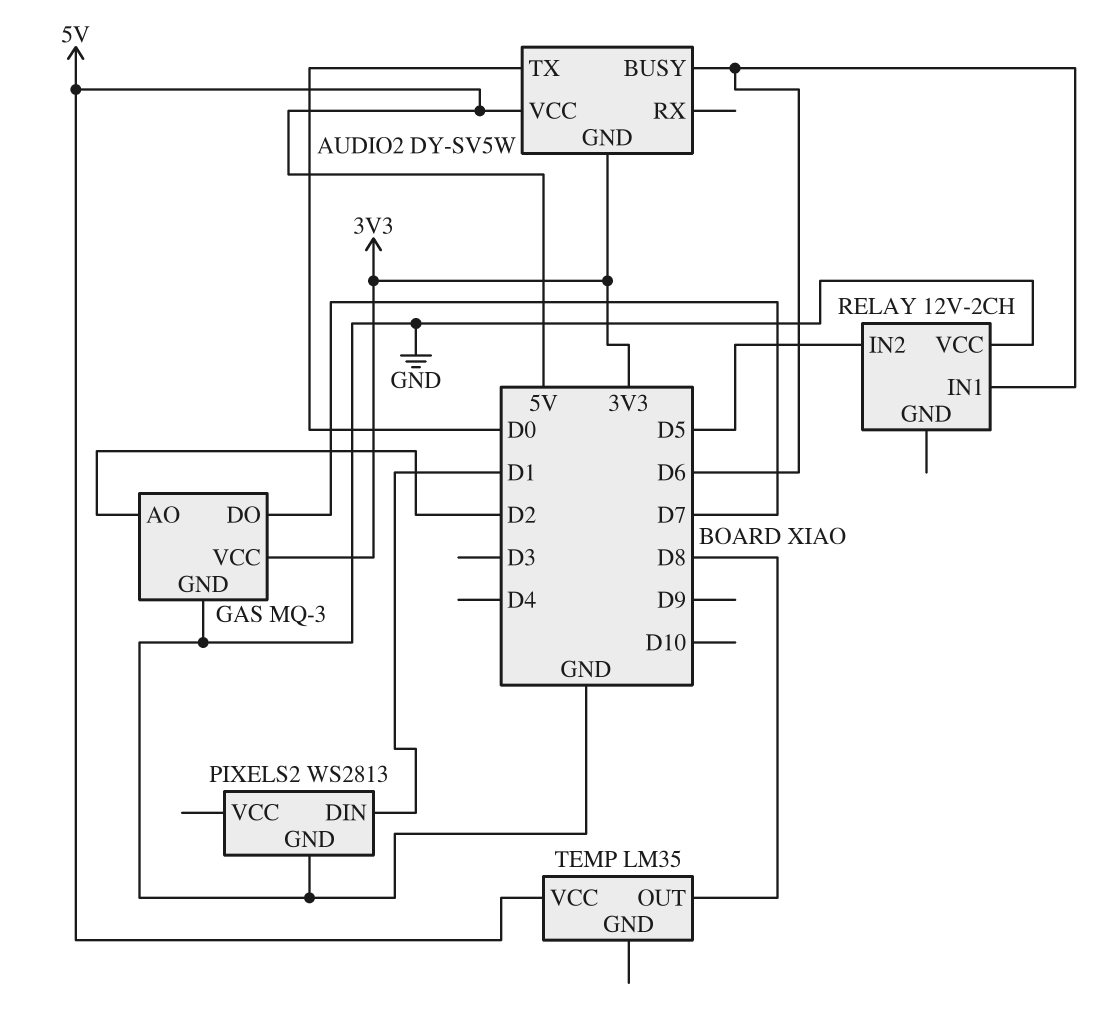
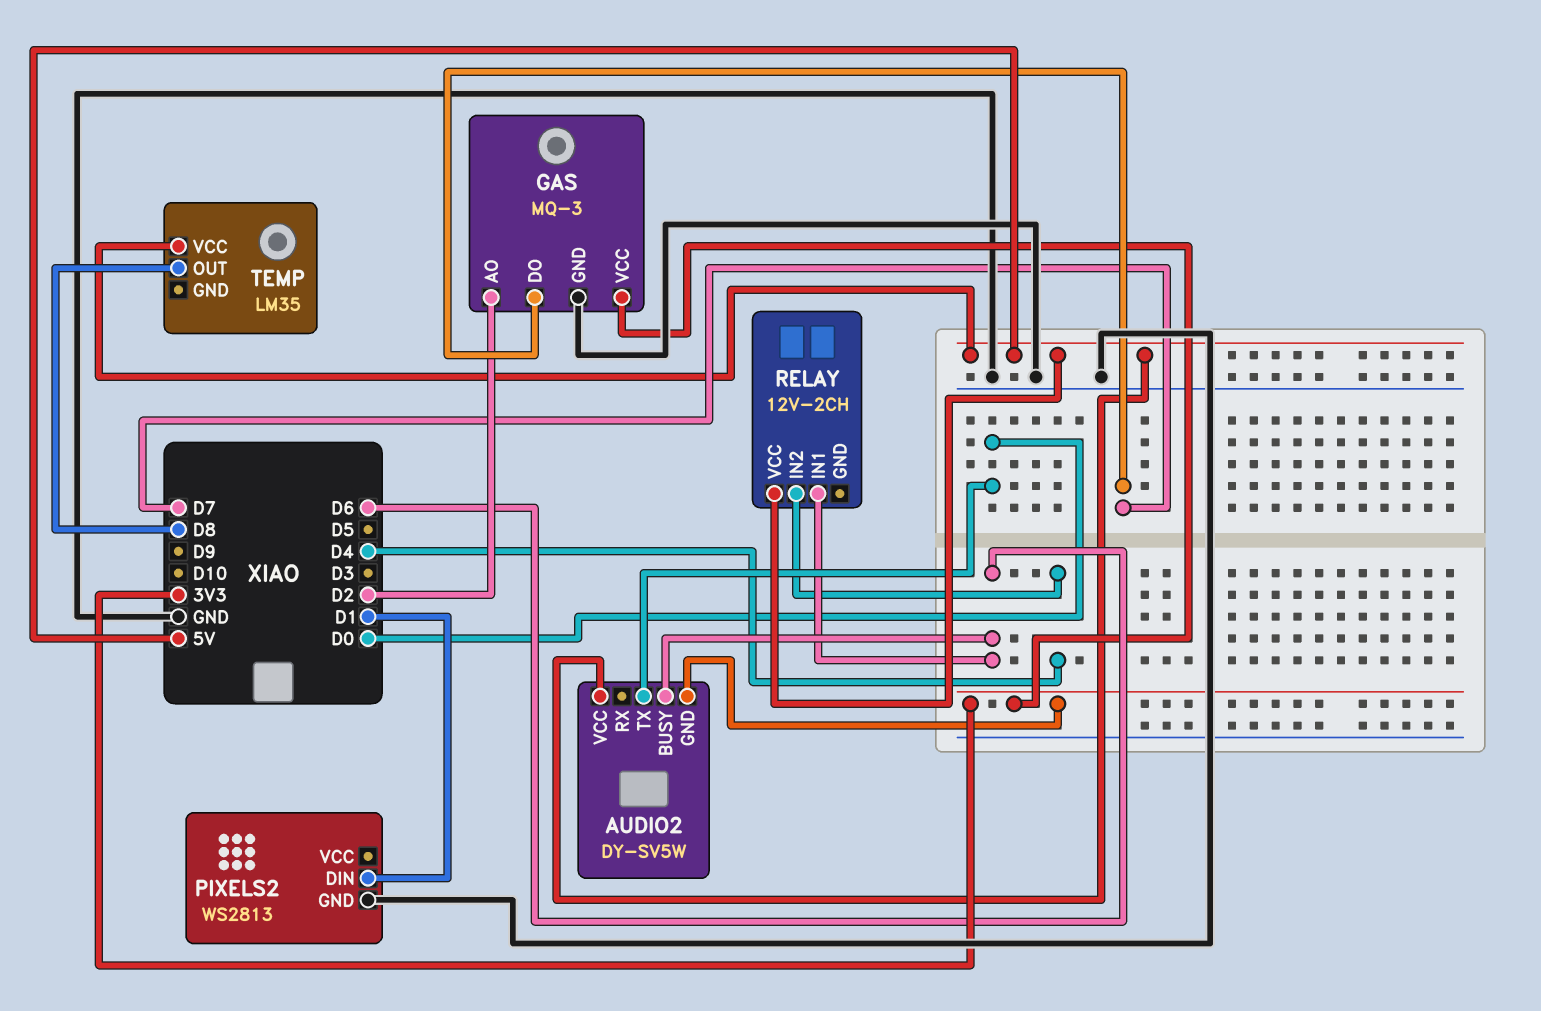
RELAY pin IN2: D5 -> D4
RELAY pin VCC: GND -> 5V

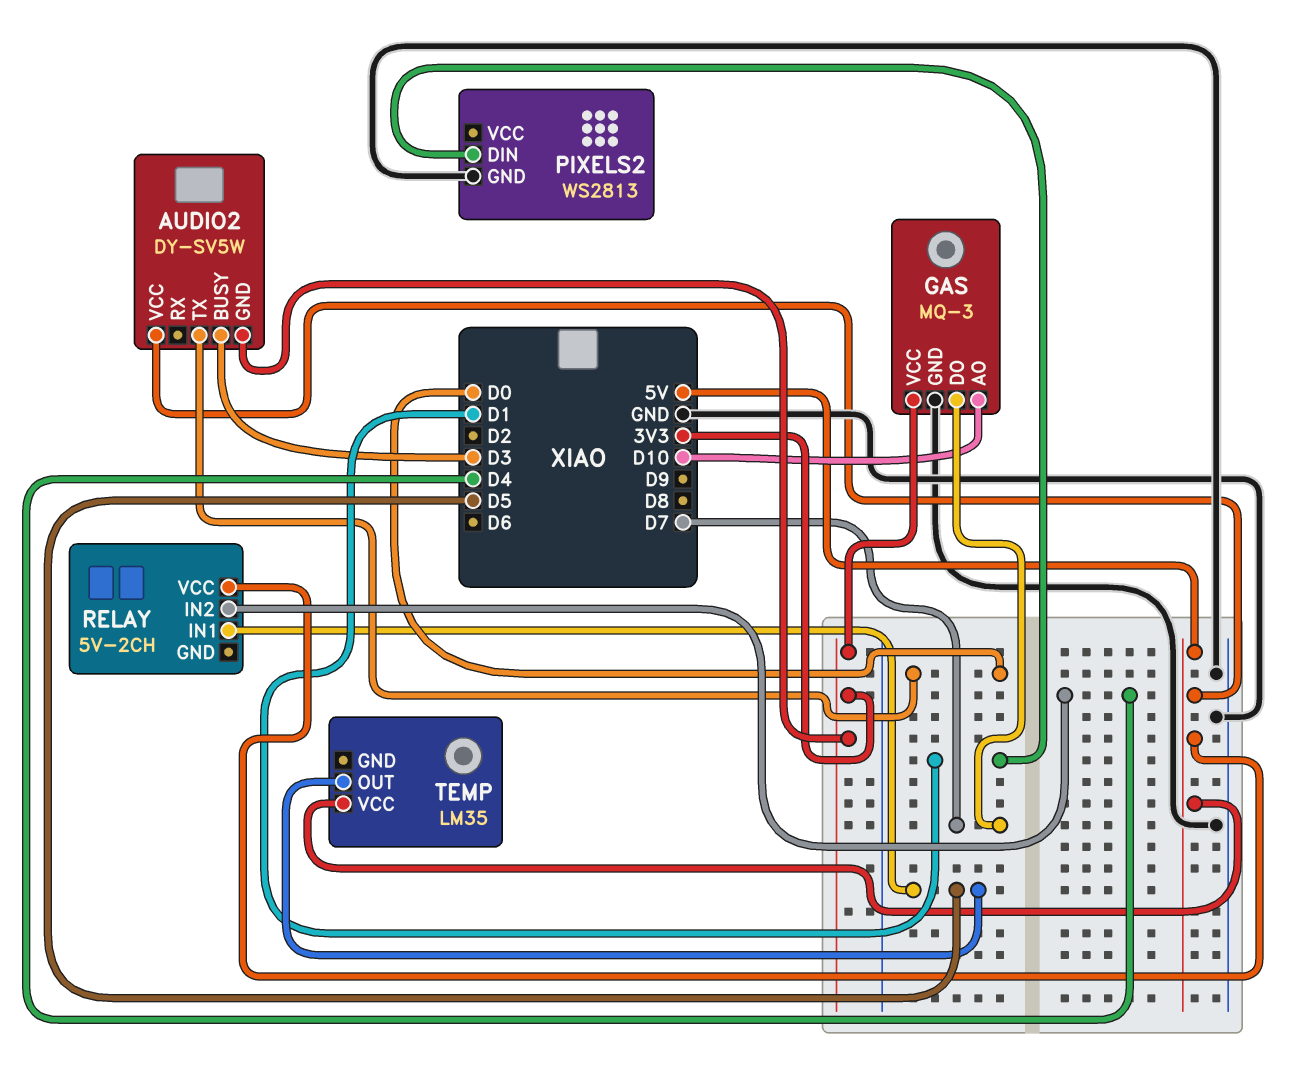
AUDIO2 pin BUSY: D6 -> D3
GAS pin AO: D2 -> D10
RELAY: 12V-2CH -> 5V-2CH
RELAY pin IN1: D6 -> D5
TEMP pin OUT: D8 -> D5

